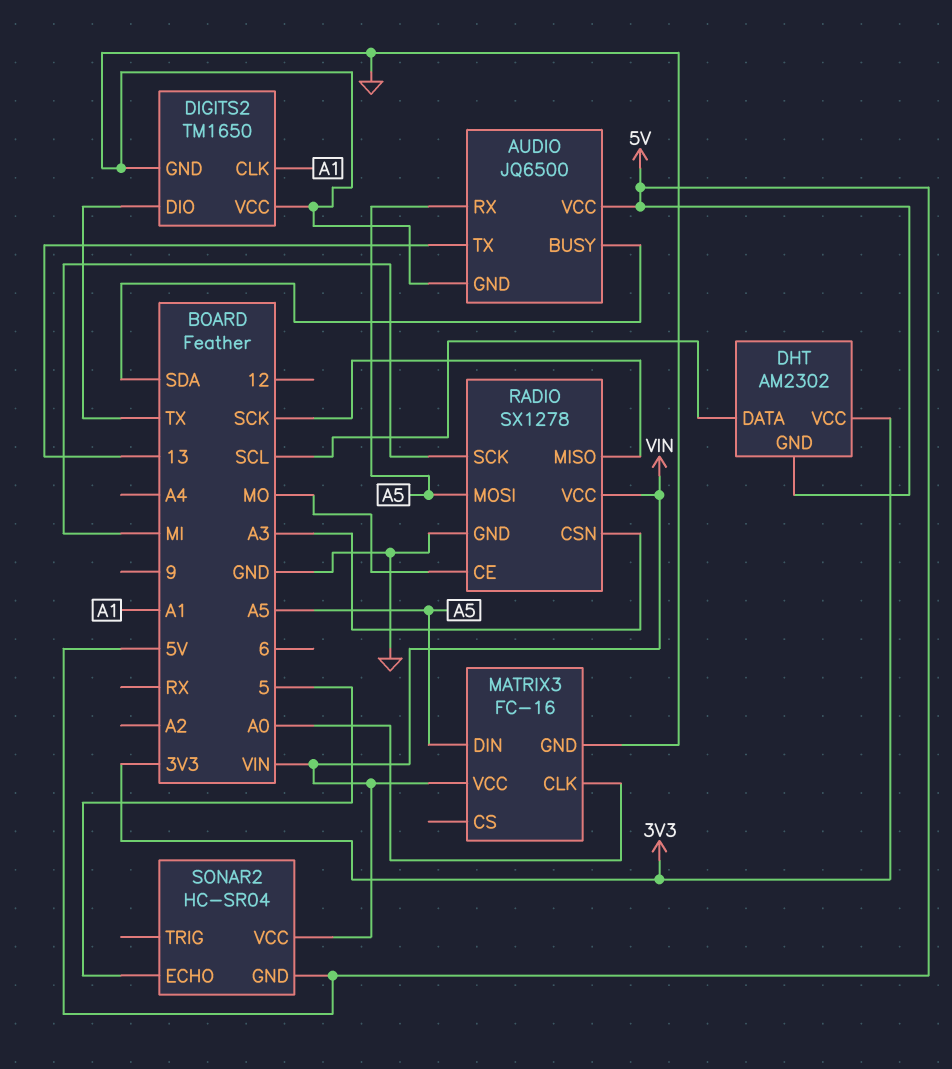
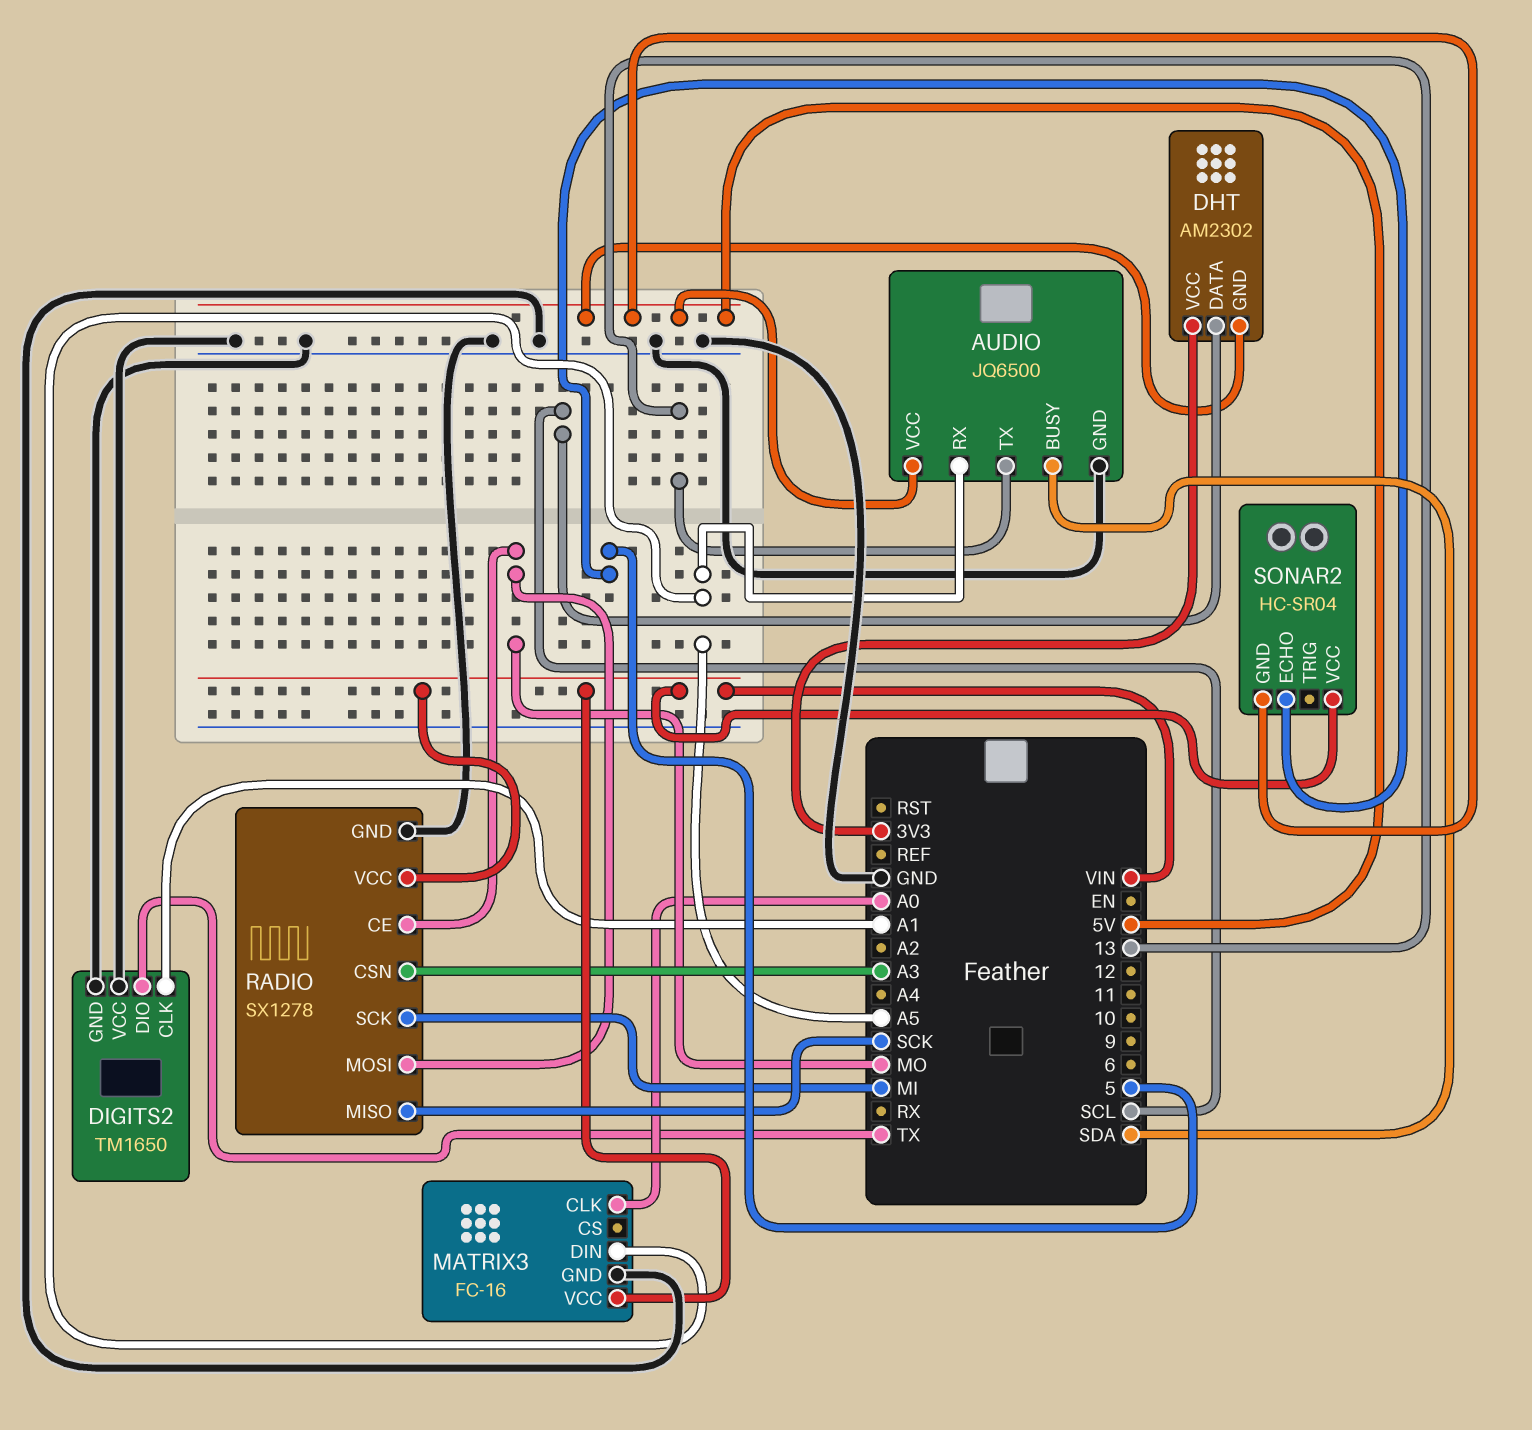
RADIO pin MOSI: A5 -> MO

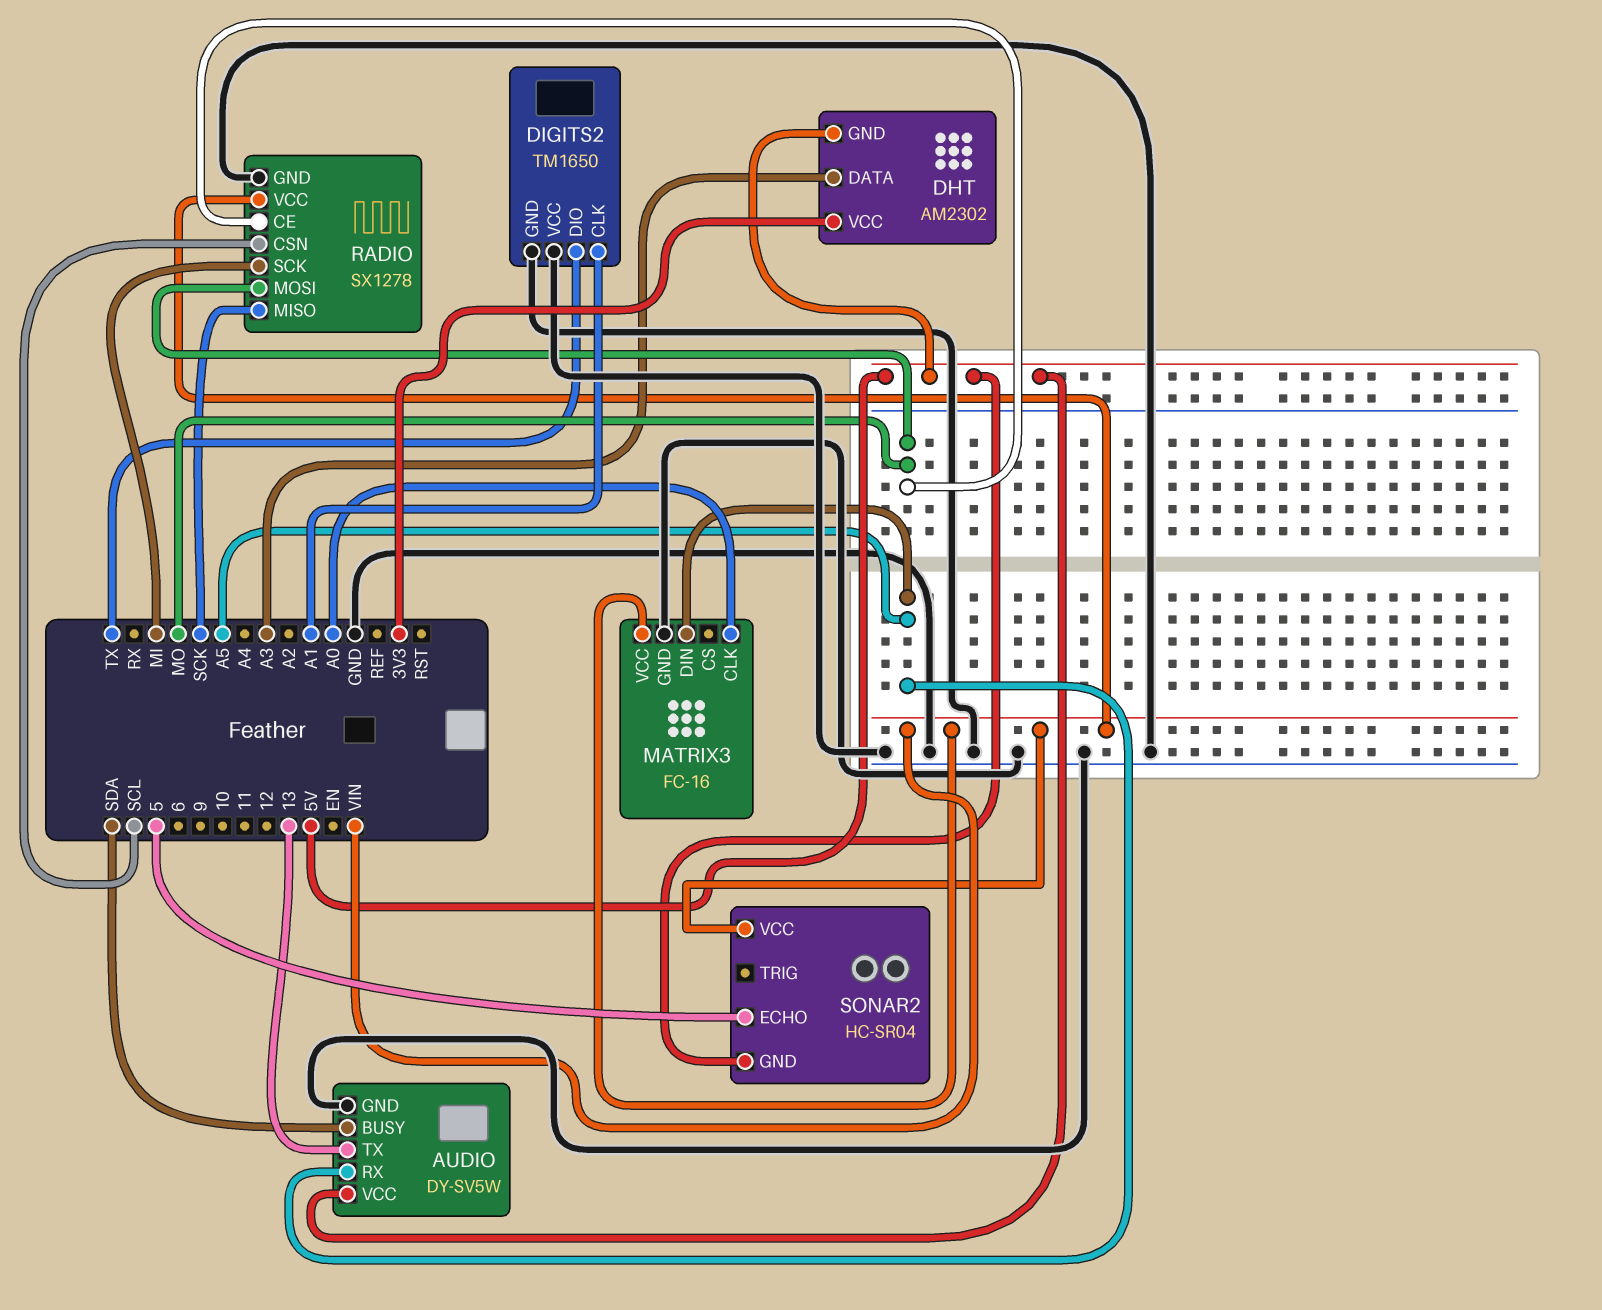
AUDIO: JQ6500 -> DY-SV5W
DHT pin DATA: SCL -> A3
RADIO pin CSN: A3 -> SCL

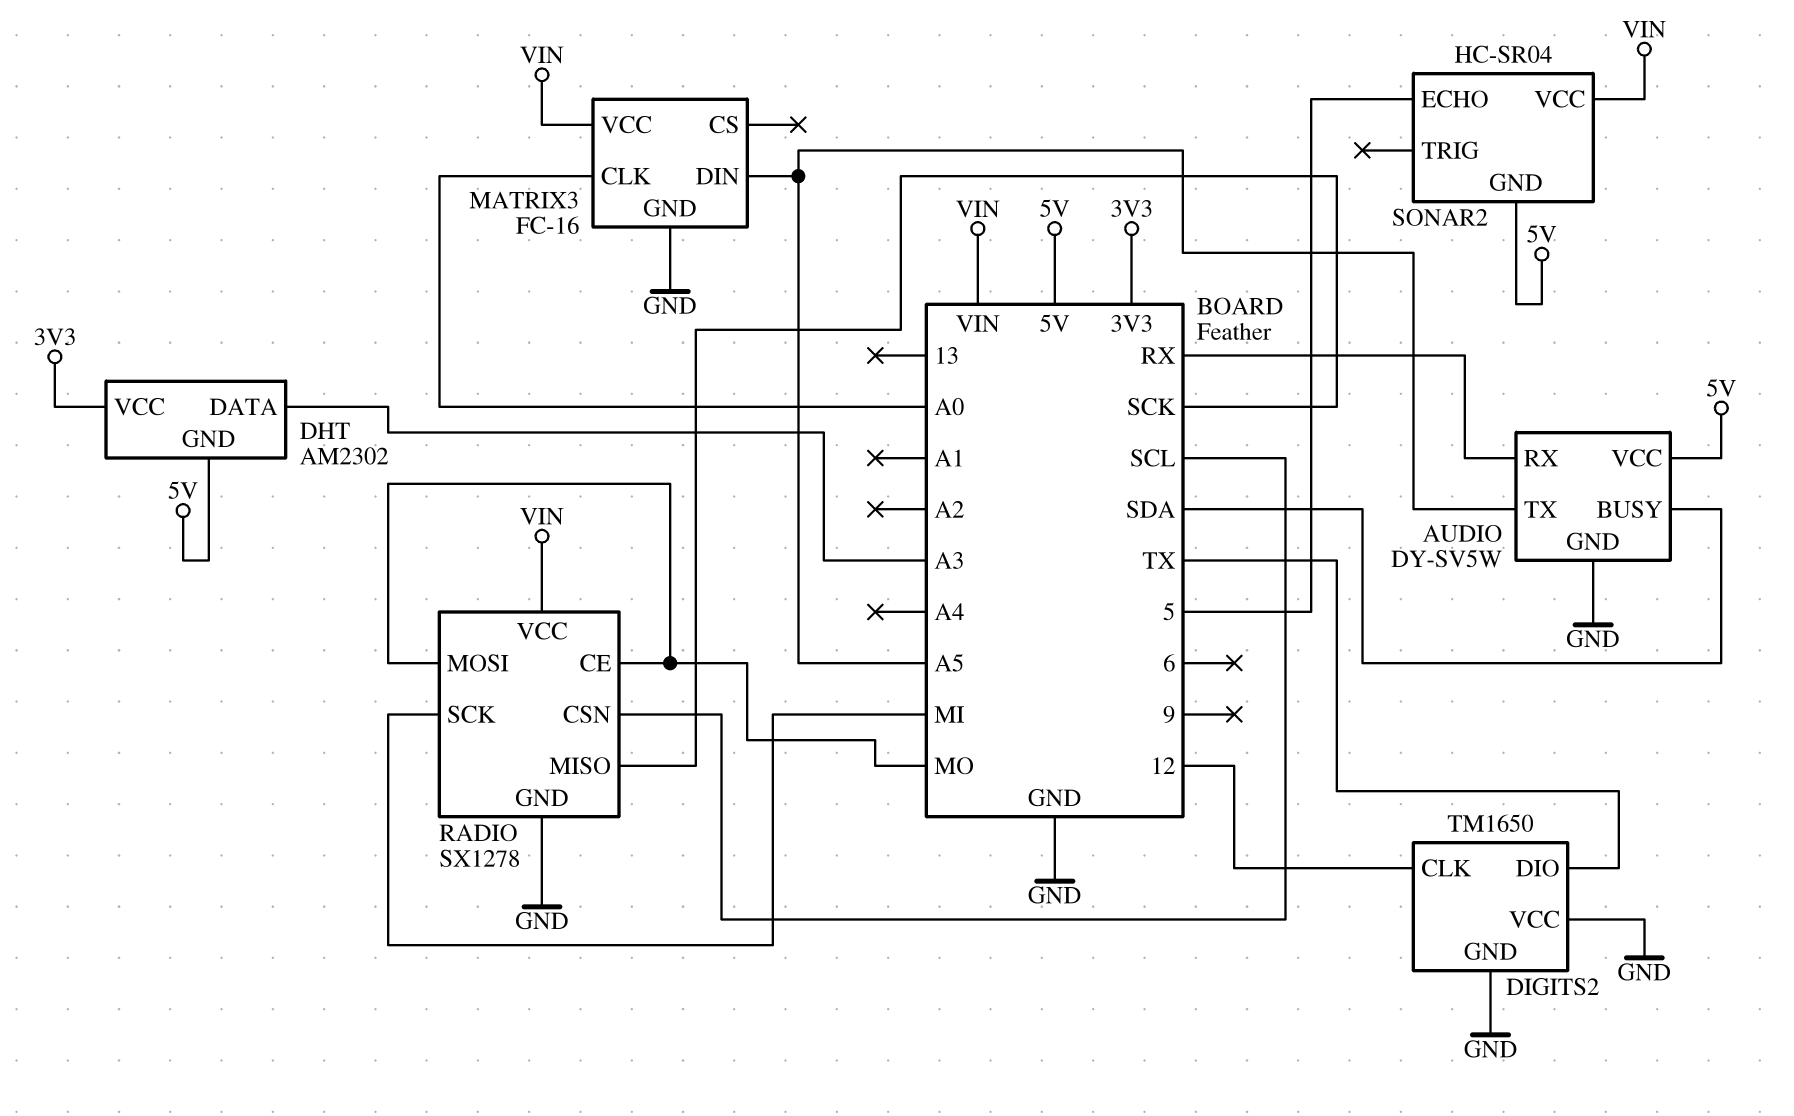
AUDIO pin RX: A5 -> RX
AUDIO pin TX: 13 -> A5
DIGITS2 pin CLK: A1 -> 12

